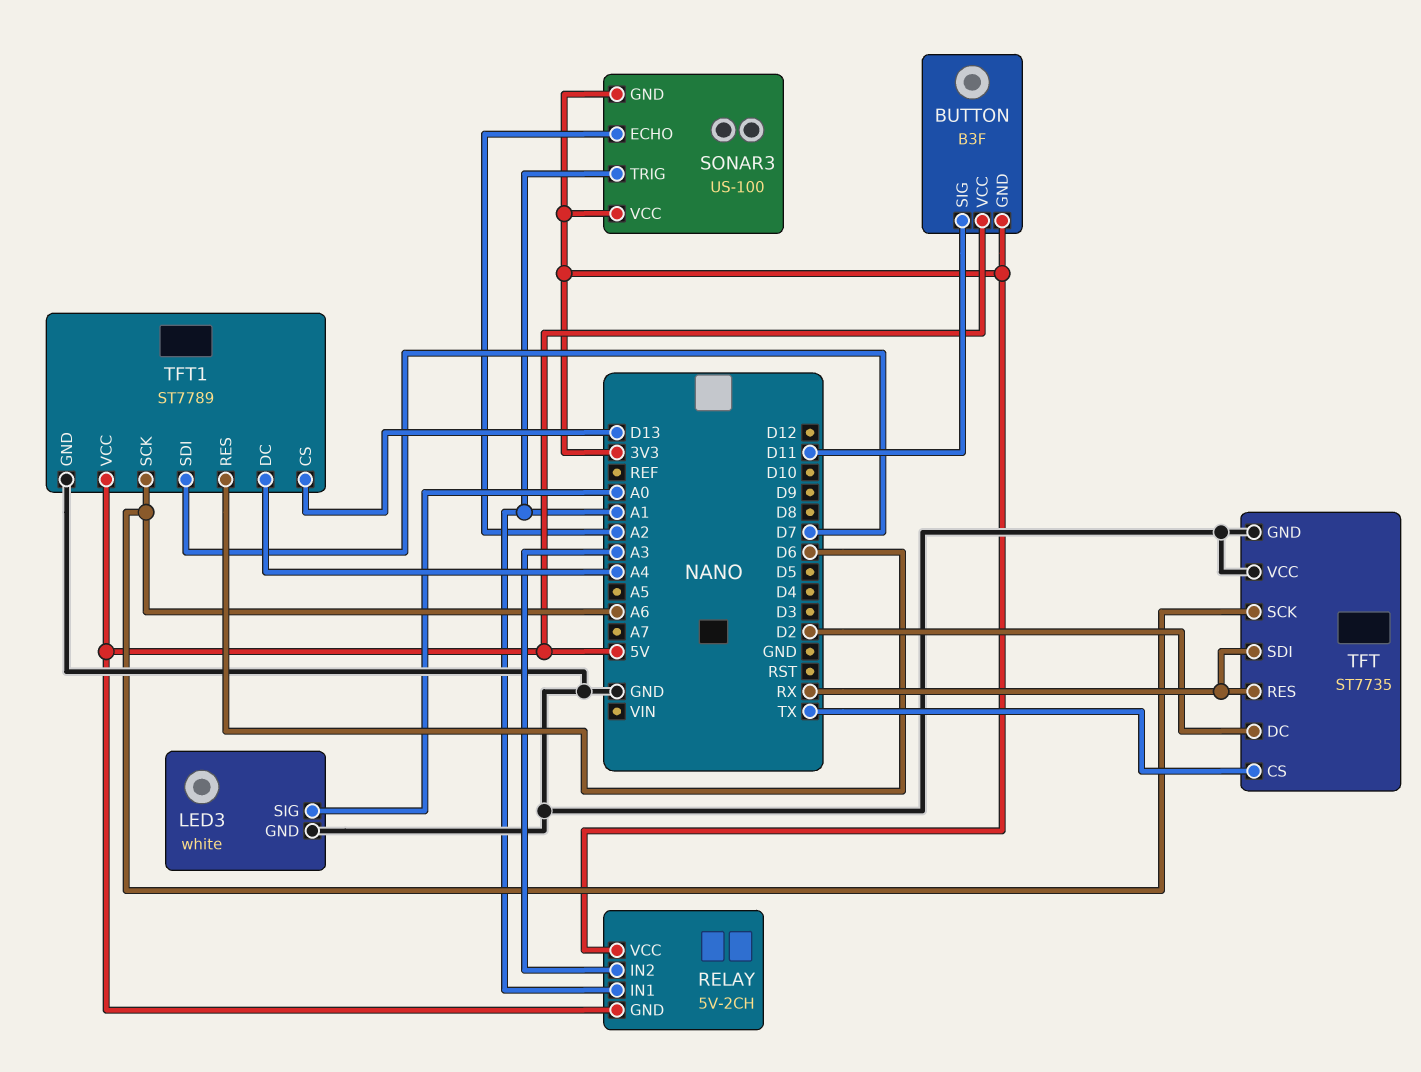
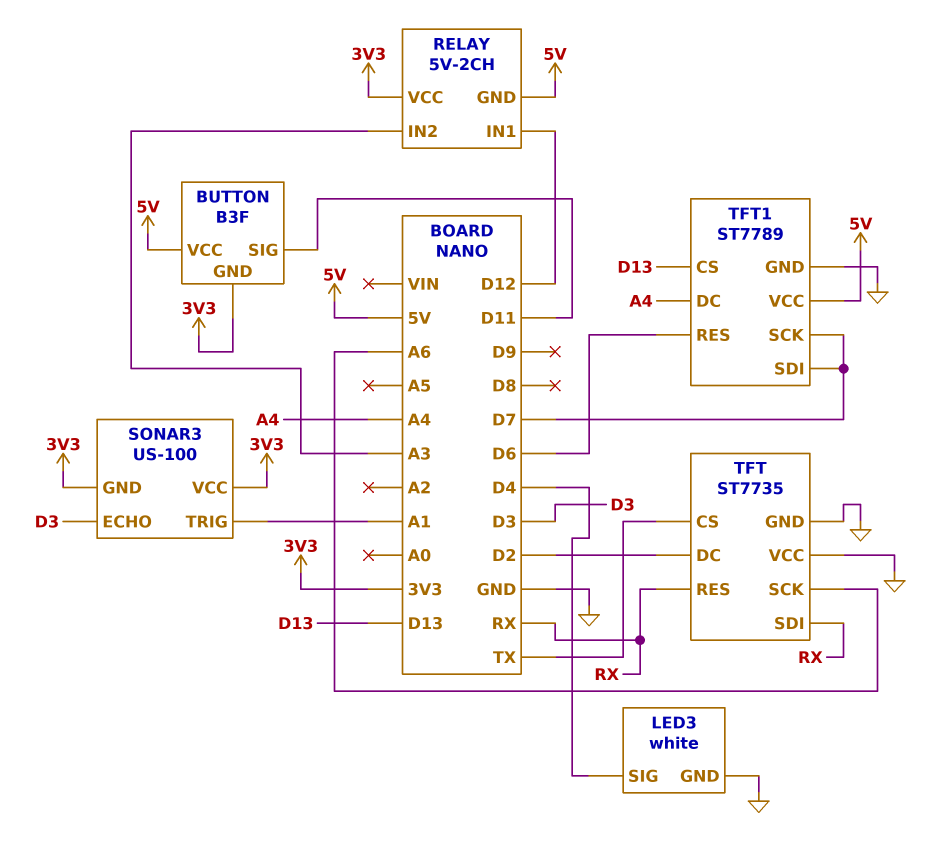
LED3 pin SIG: A0 -> D4
RELAY pin IN1: A1 -> D12
SONAR3 pin ECHO: A2 -> D3
TFT1 pin SCK: A6 -> D7

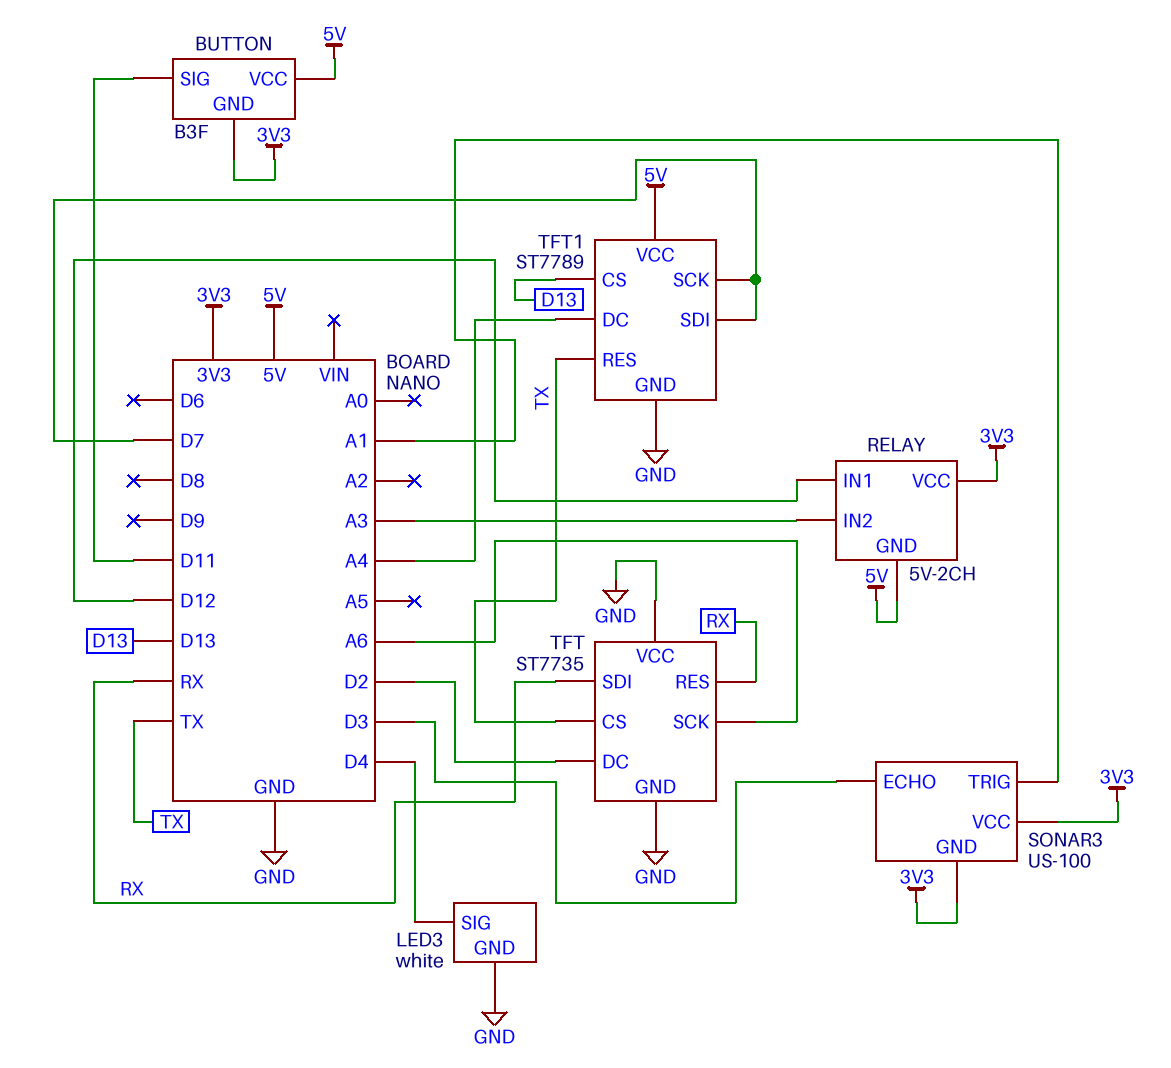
TFT1 pin RES: D6 -> TX

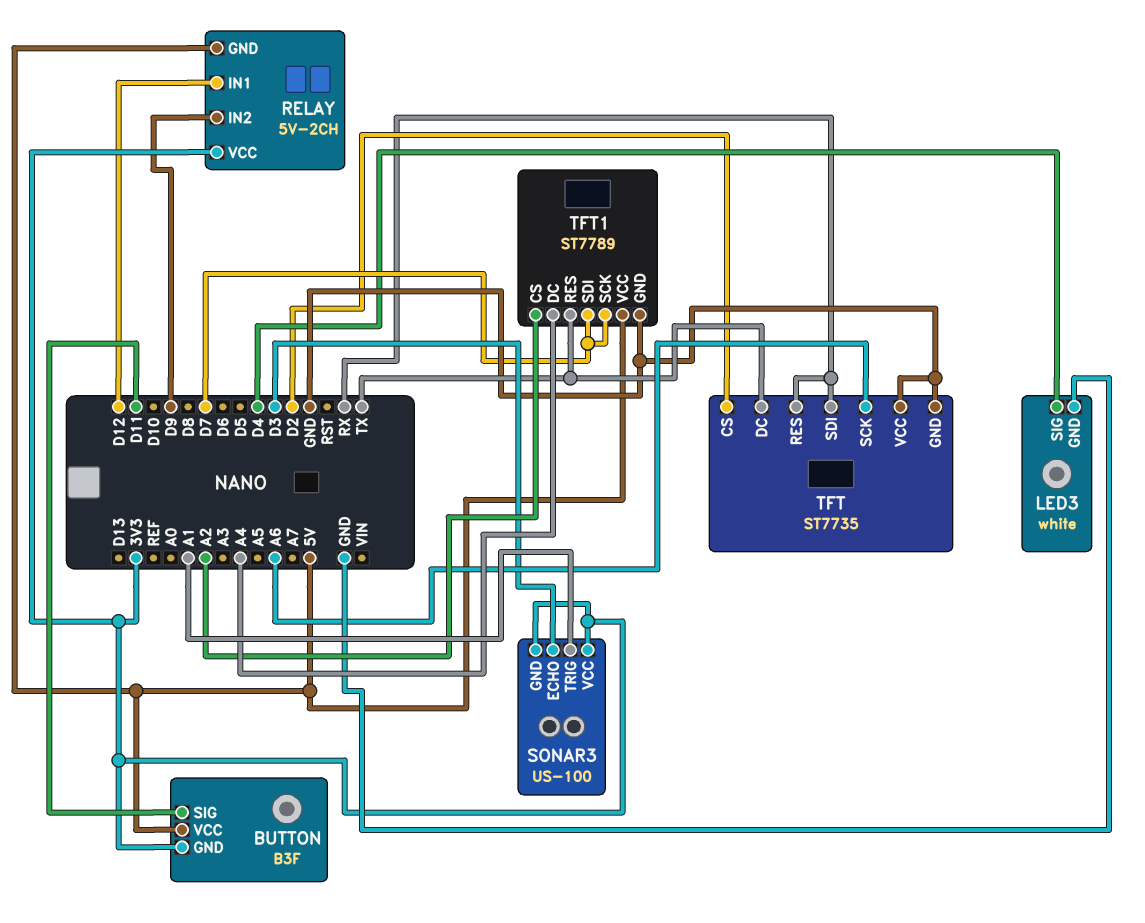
RELAY pin IN2: A3 -> D9
TFT pin CS: TX -> D2
TFT pin DC: D2 -> TX
TFT1 pin CS: D13 -> A2

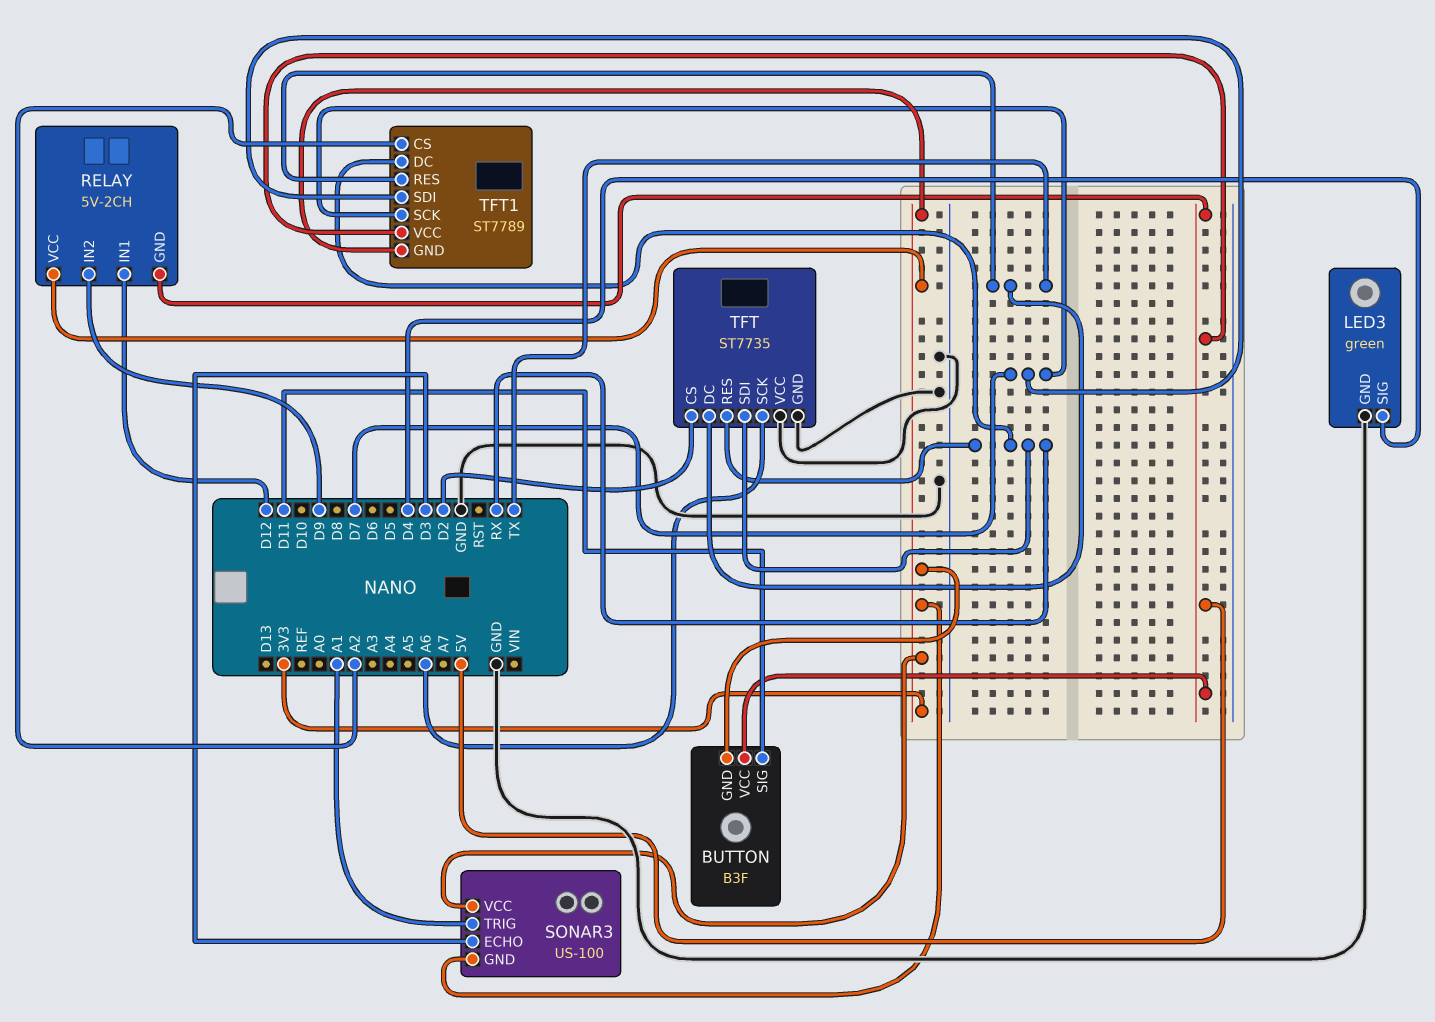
LED3: white -> green
TFT1 pin DC: A4 -> RX
TFT1 pin GND: GND -> 3V3

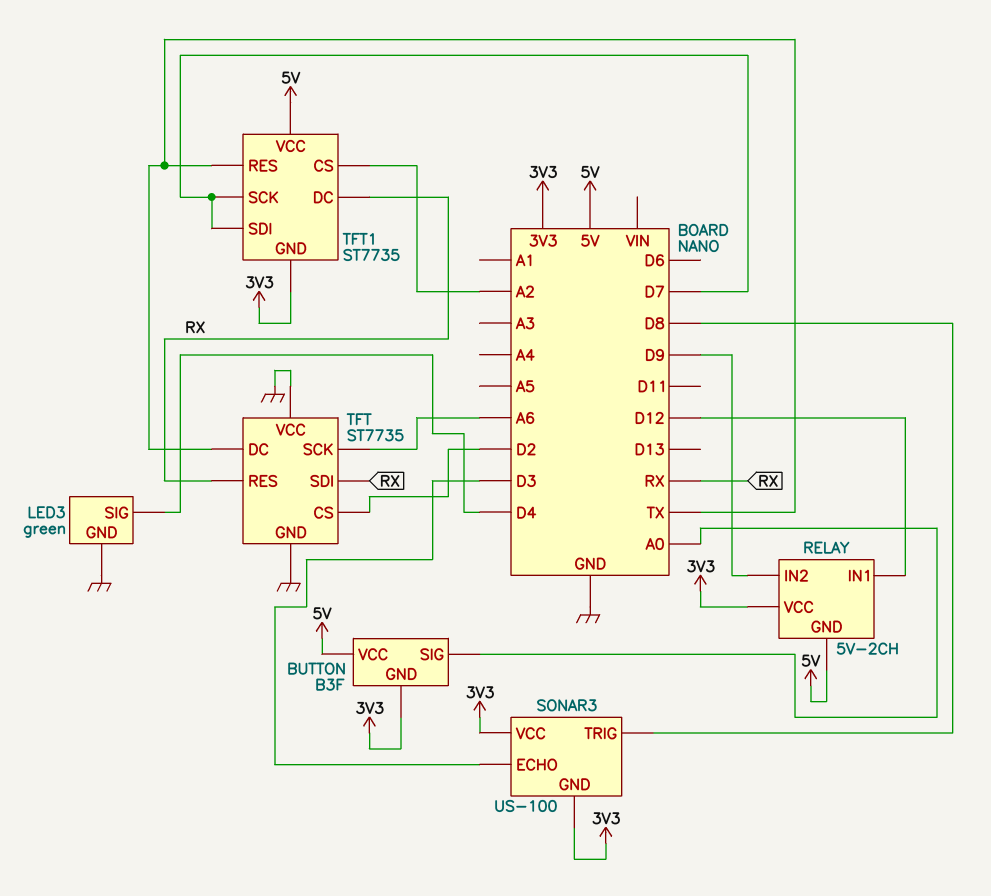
BUTTON pin SIG: D11 -> A0
SONAR3 pin TRIG: A1 -> D8
TFT1: ST7789 -> ST7735

